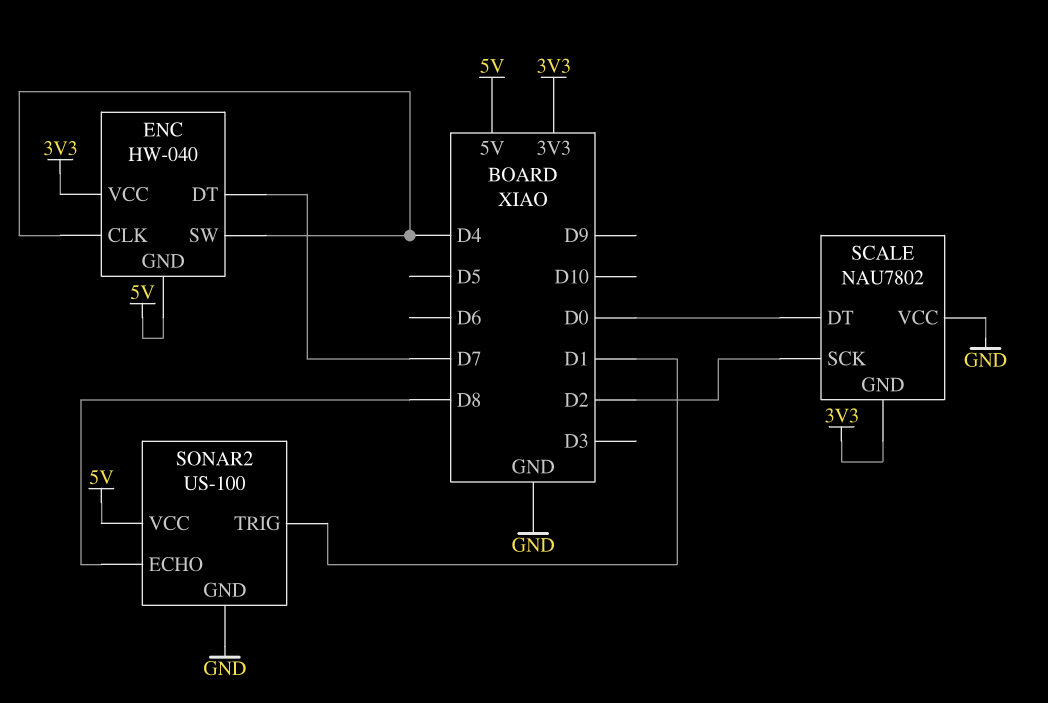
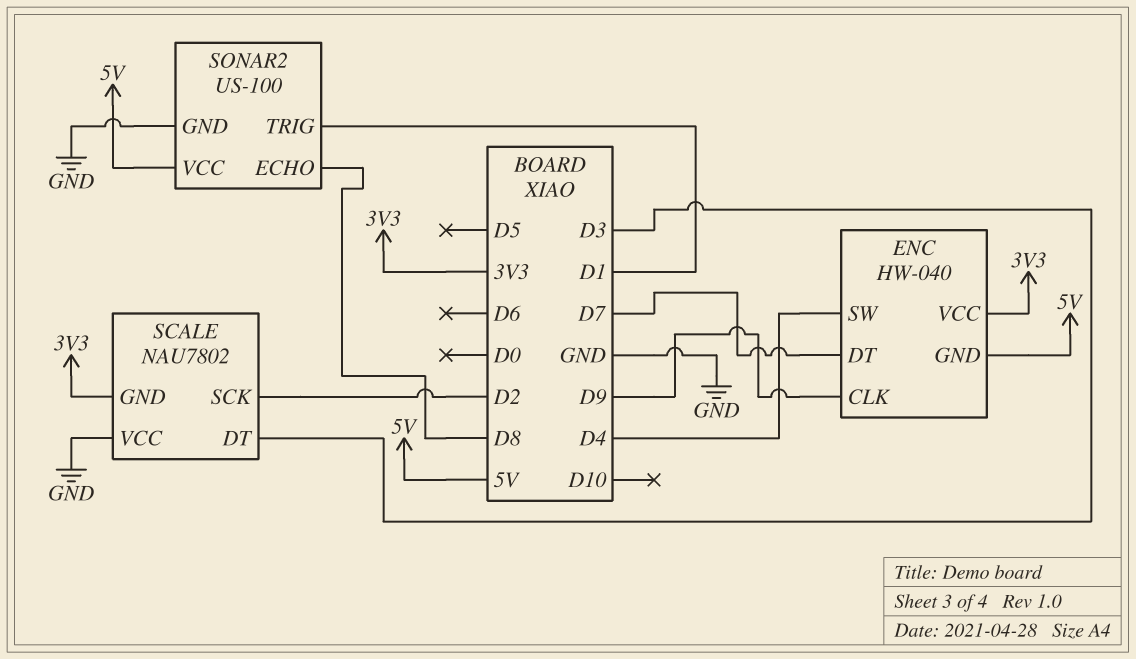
ENC pin CLK: D4 -> D9
SCALE pin DT: D0 -> D3

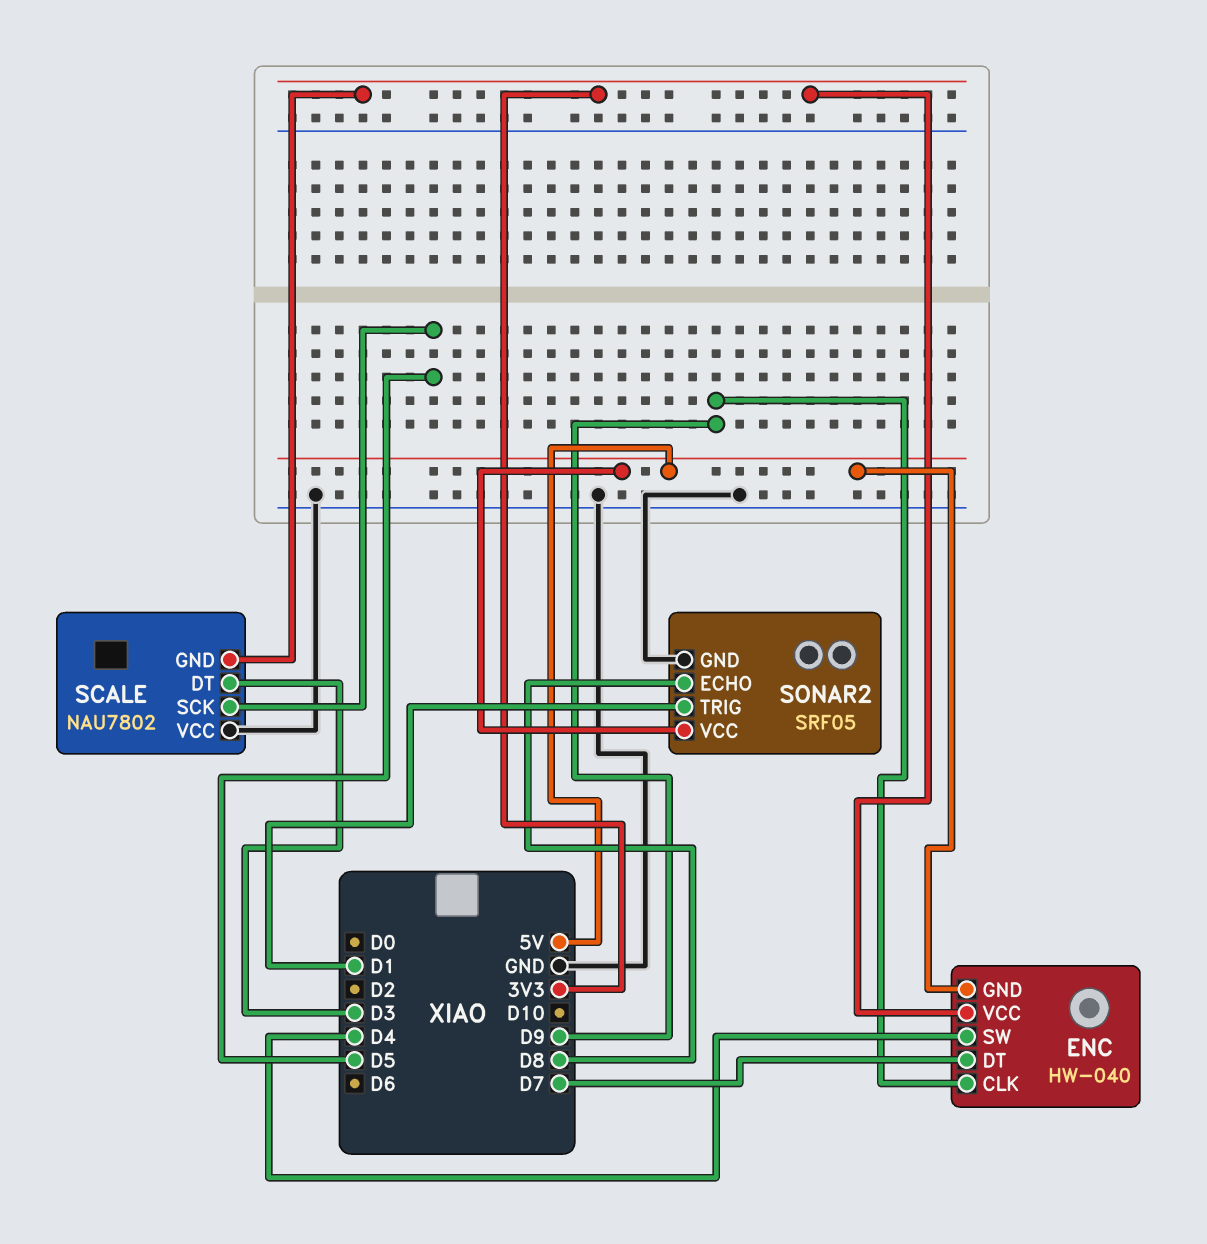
SCALE pin SCK: D2 -> D5
SONAR2: US-100 -> SRF05

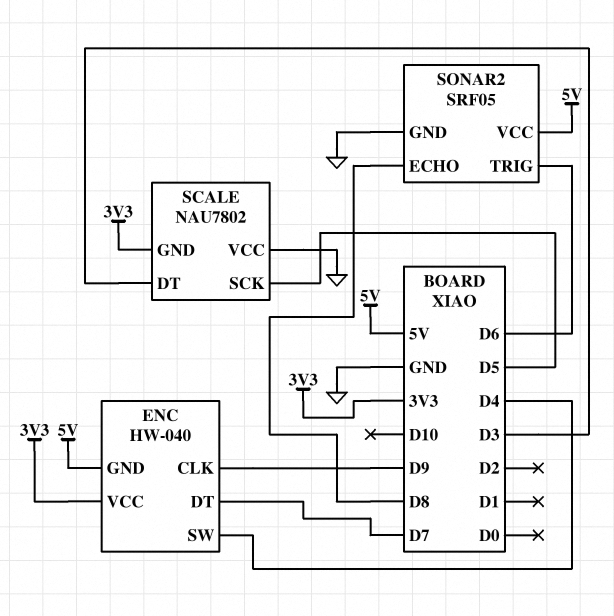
SONAR2 pin TRIG: D1 -> D6

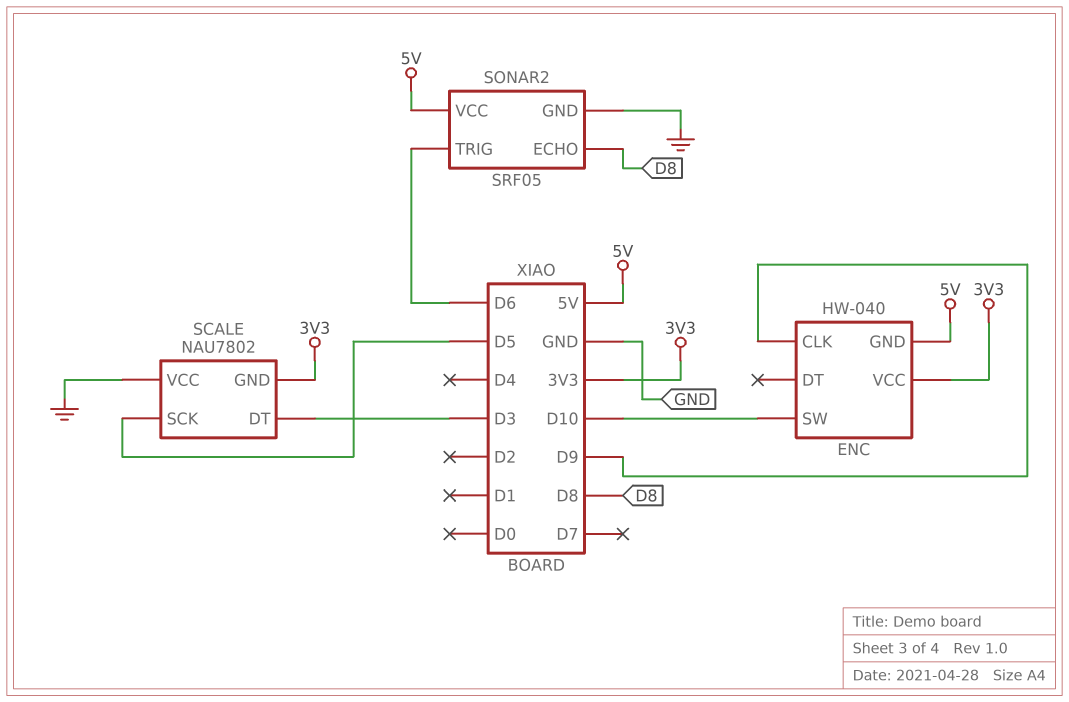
ENC pin DT: D7 -> none
ENC pin SW: D4 -> D10

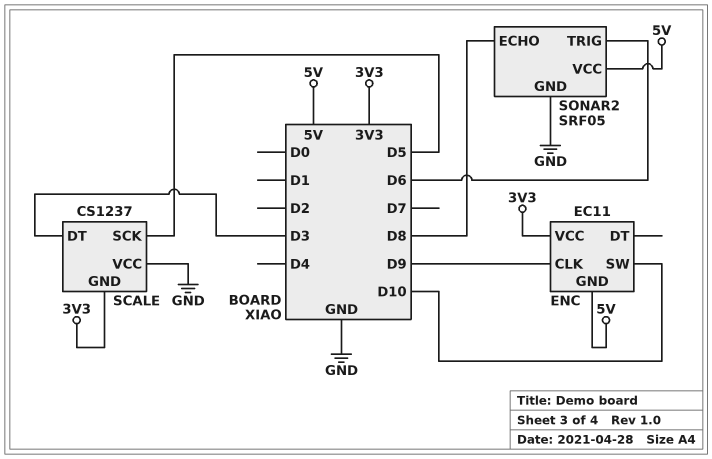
ENC: HW-040 -> EC11
SCALE: NAU7802 -> CS1237

